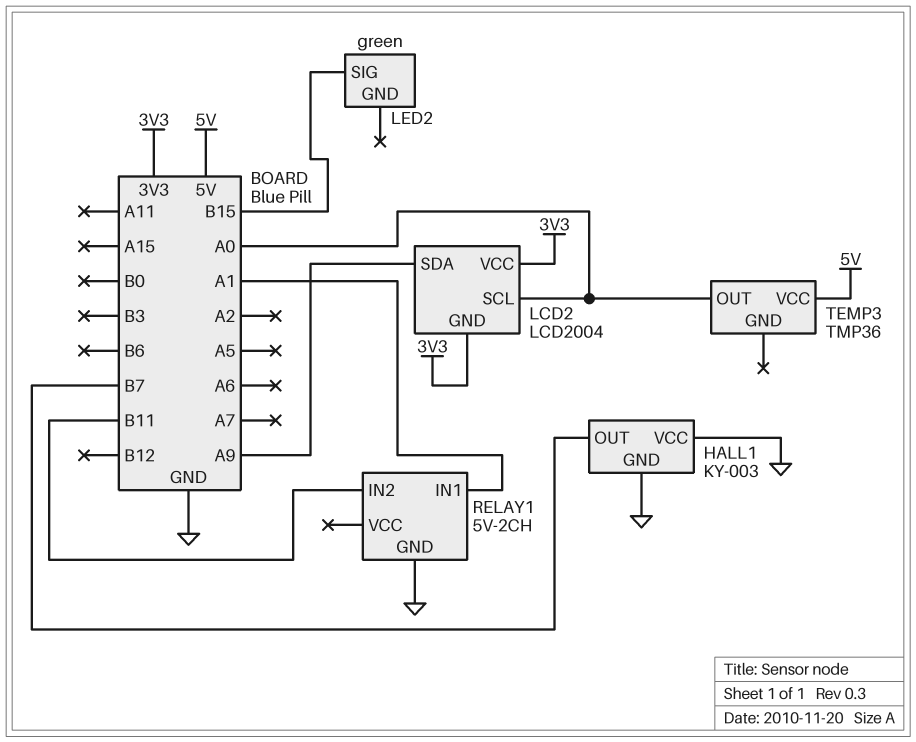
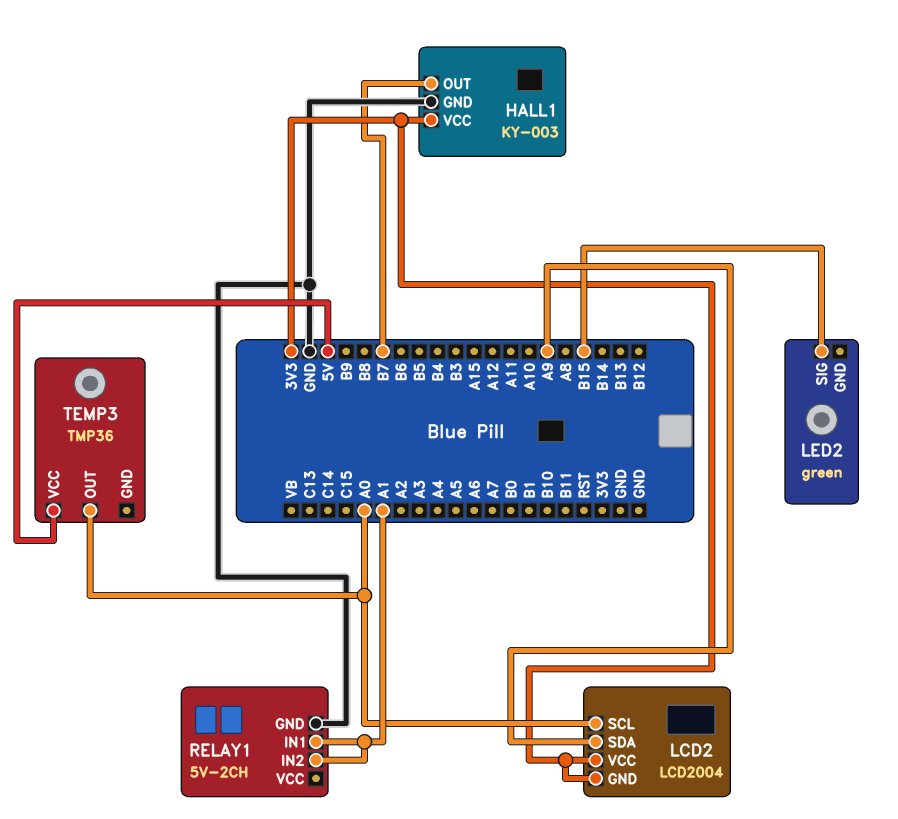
HALL1 pin VCC: GND -> 3V3
RELAY1 pin IN2: B11 -> A1

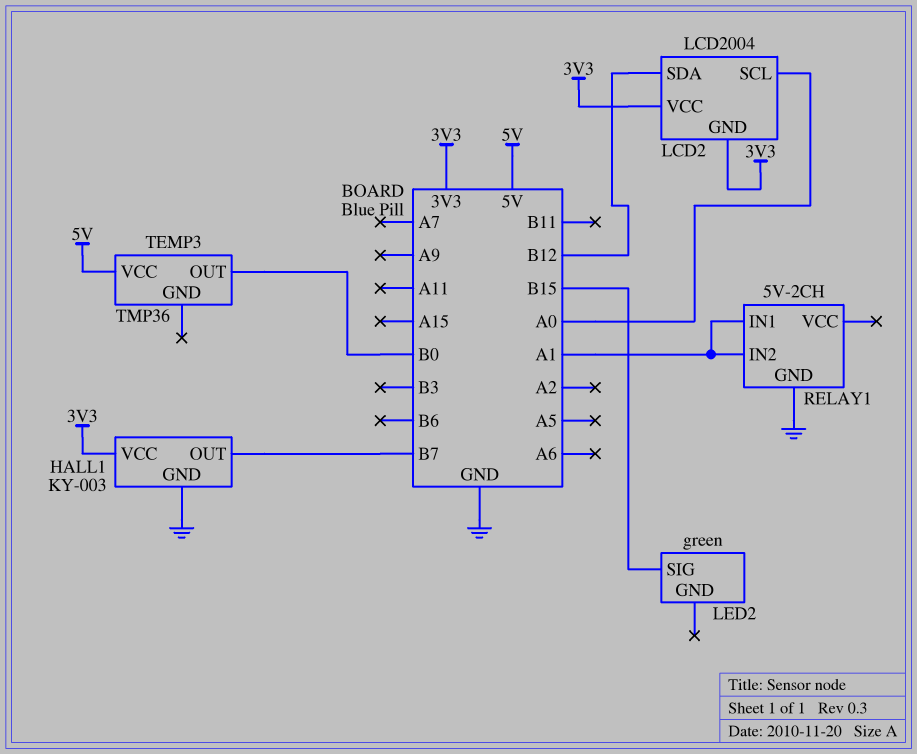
LCD2 pin SDA: A9 -> B12
TEMP3 pin OUT: A0 -> B0

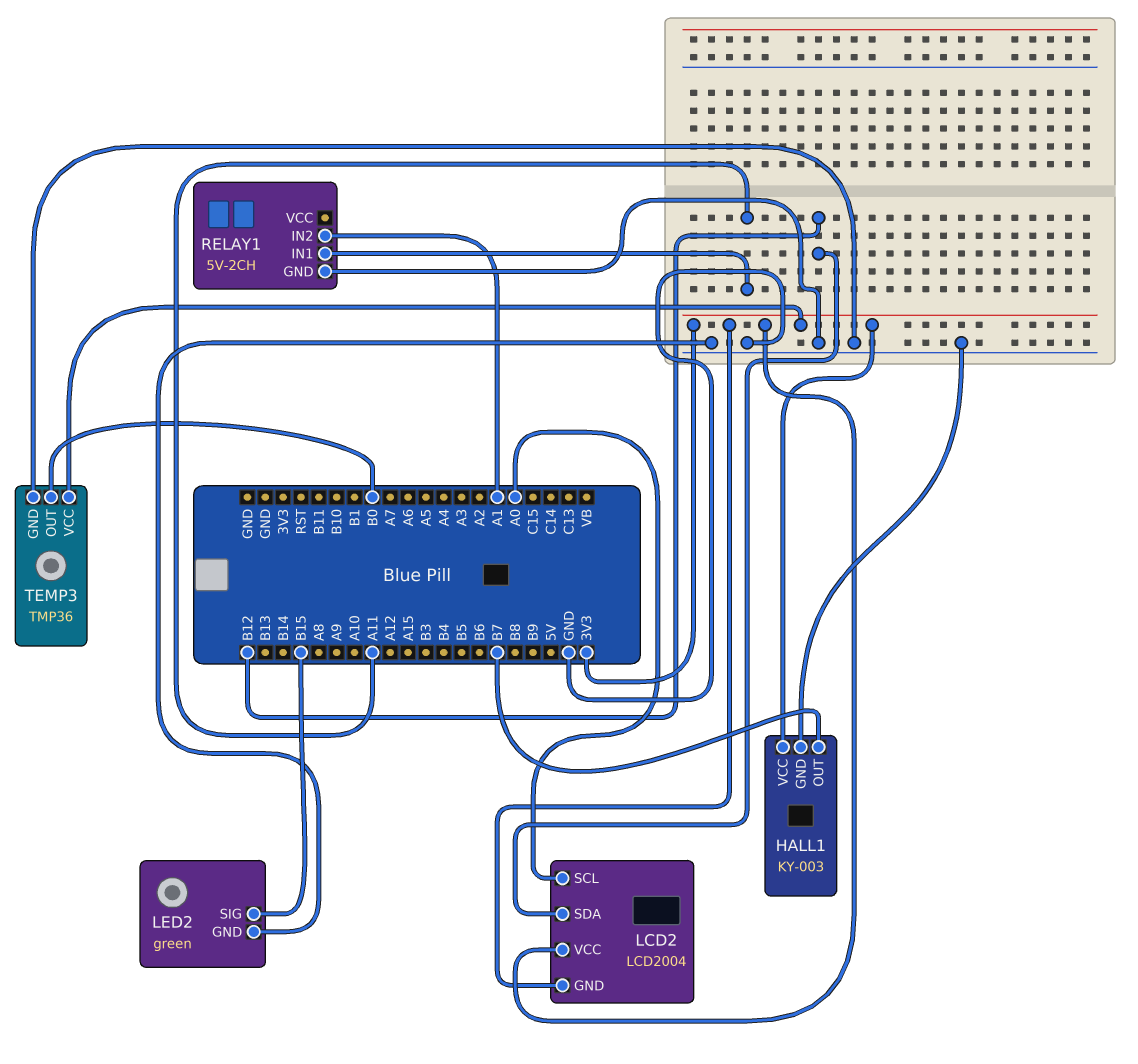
LED2 pin GND: none -> GND
RELAY1 pin IN1: A1 -> A11
TEMP3 pin GND: none -> GND
TEMP3 pin VCC: 5V -> 3V3

